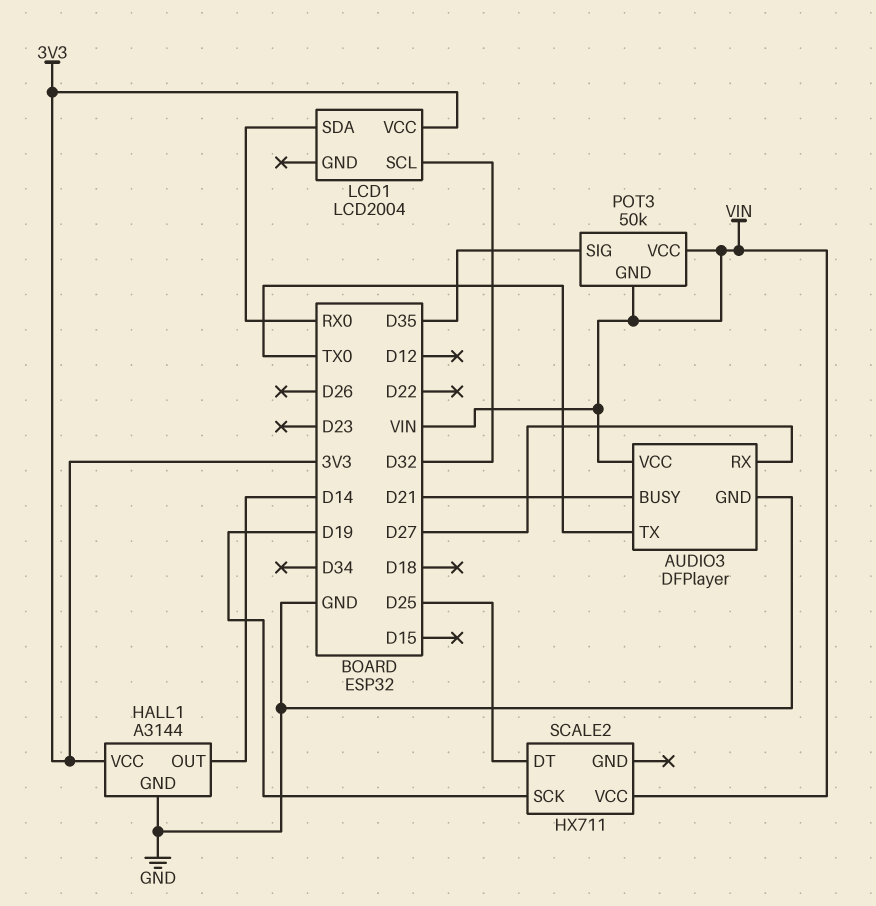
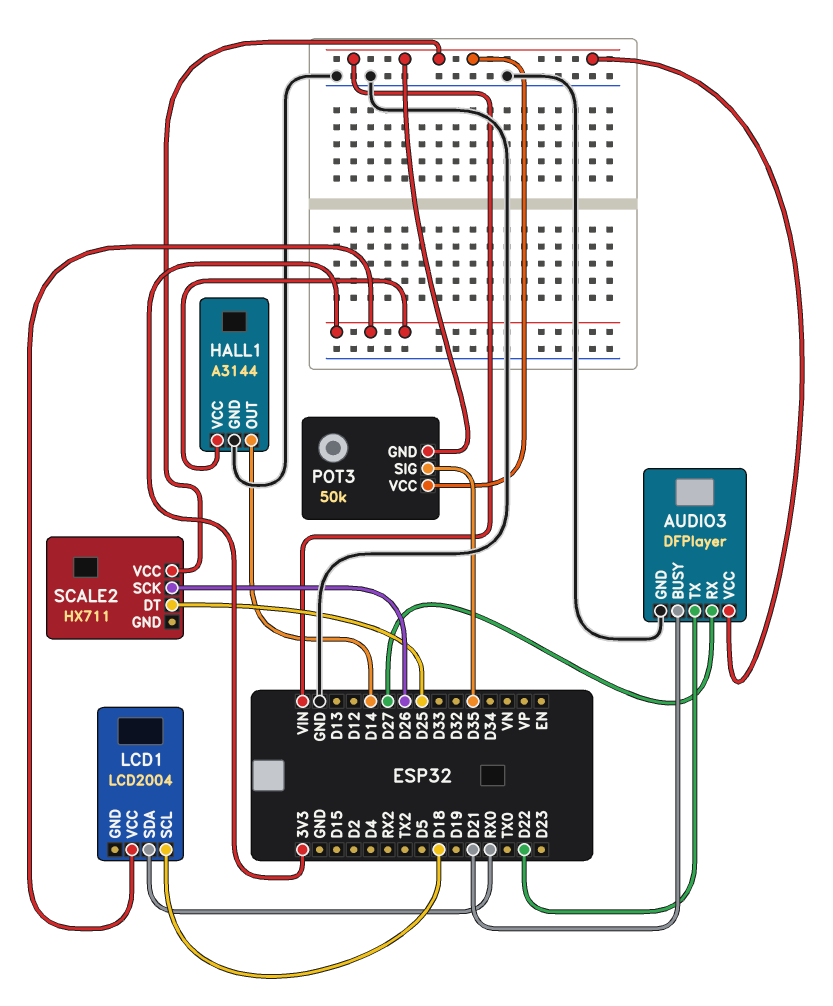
AUDIO3 pin TX: TX0 -> D22
LCD1 pin SCL: D32 -> D18
SCALE2 pin SCK: D19 -> D26

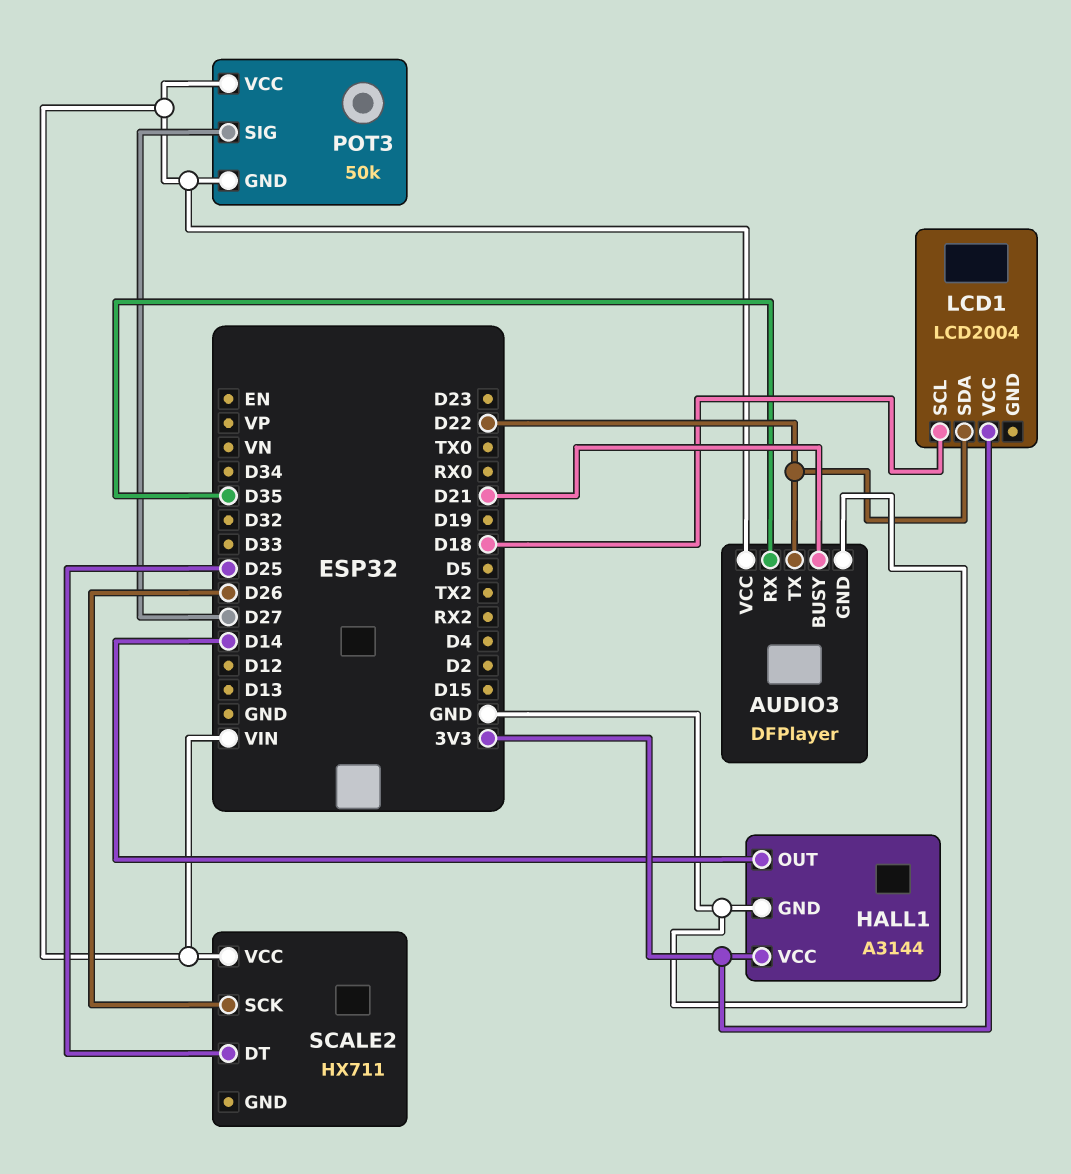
AUDIO3 pin RX: D27 -> D35
LCD1 pin SDA: RX0 -> D22
POT3 pin SIG: D35 -> D27

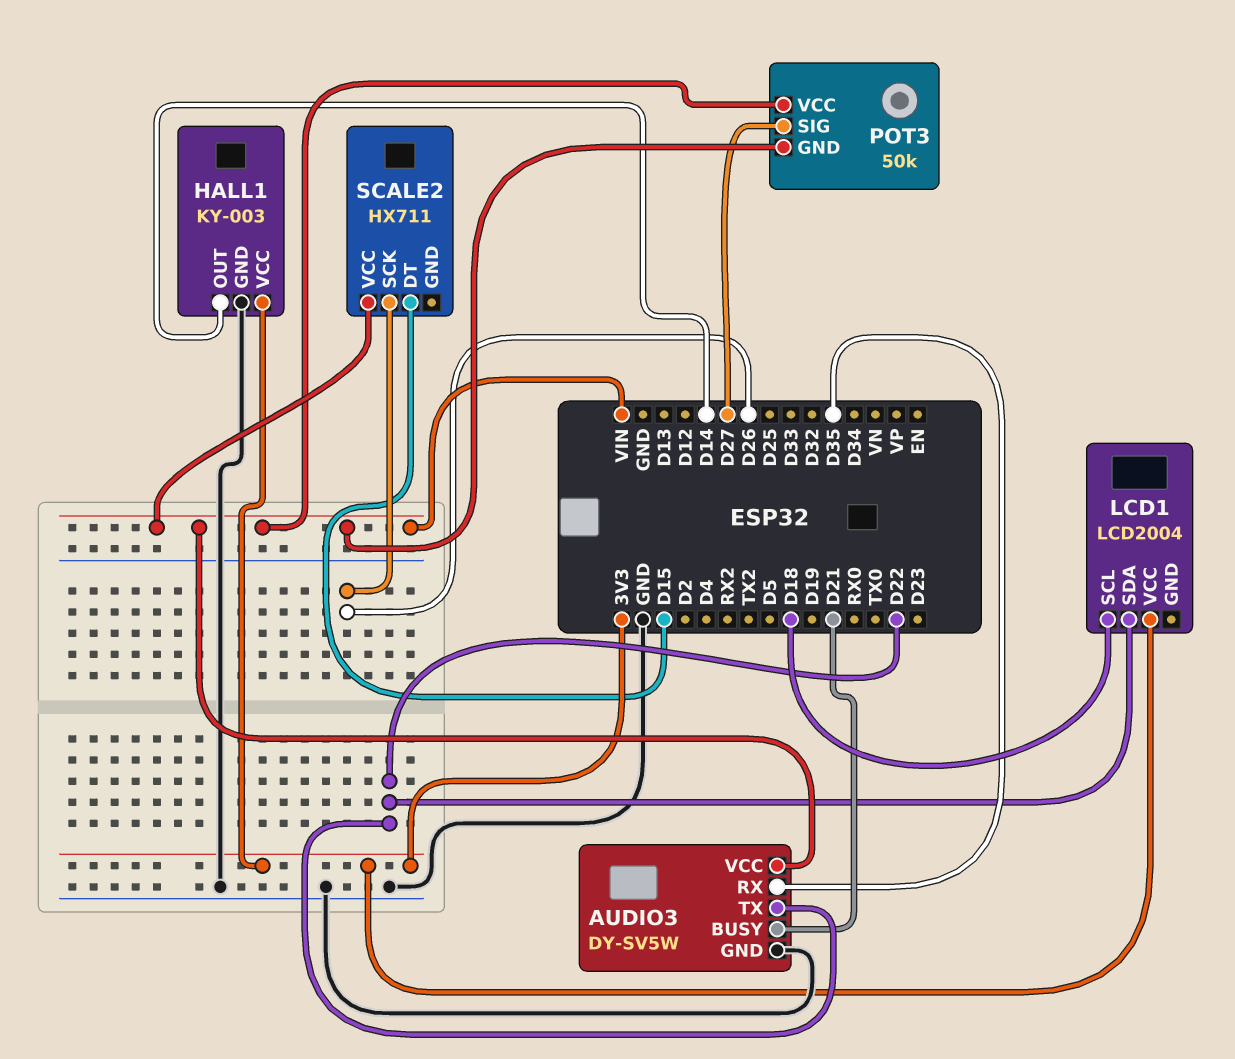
AUDIO3: DFPlayer -> DY-SV5W
HALL1: A3144 -> KY-003
SCALE2 pin DT: D25 -> D15

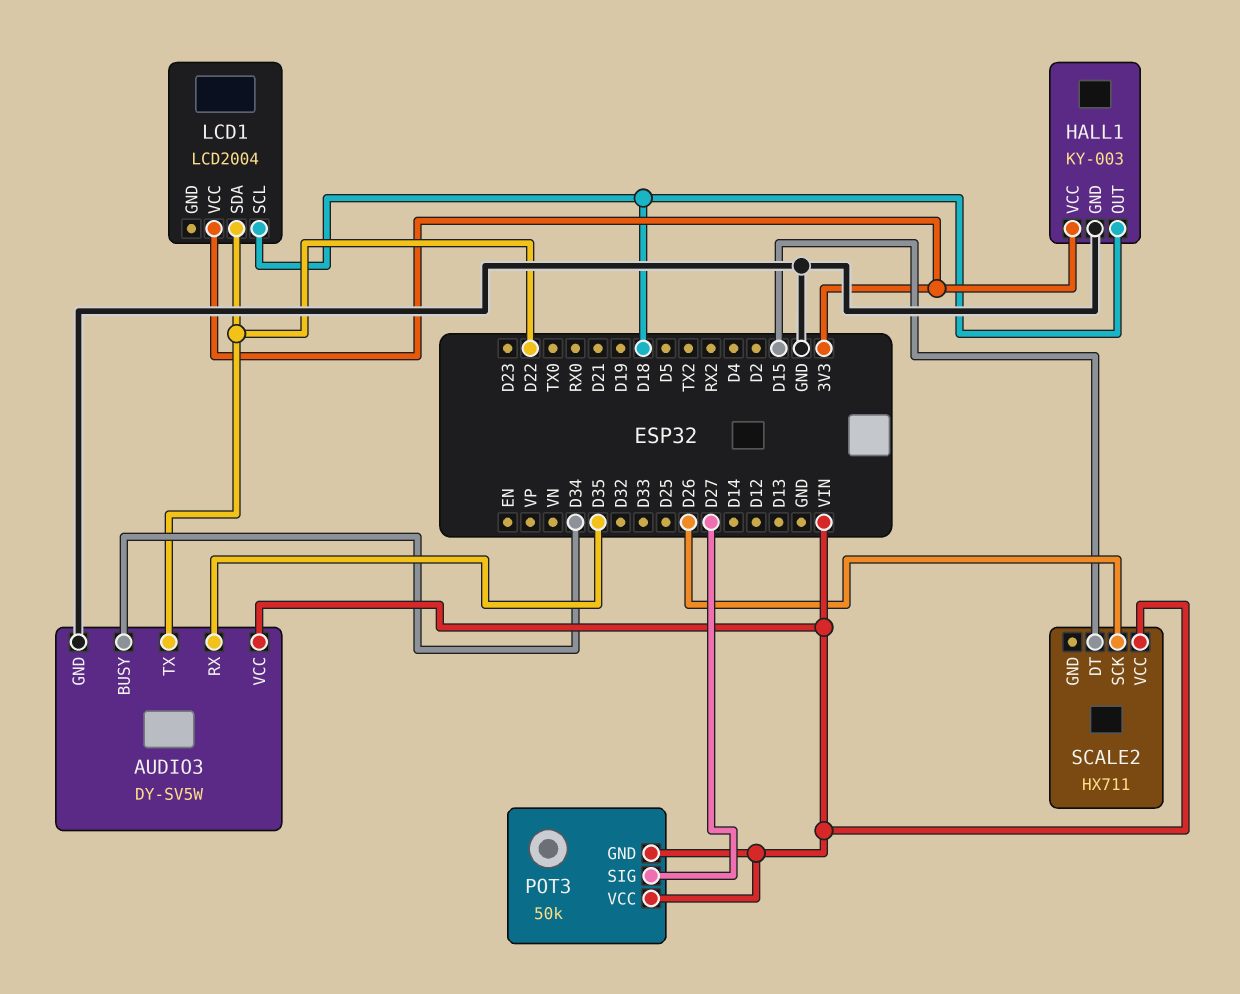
AUDIO3 pin BUSY: D21 -> D34
HALL1 pin OUT: D14 -> D18

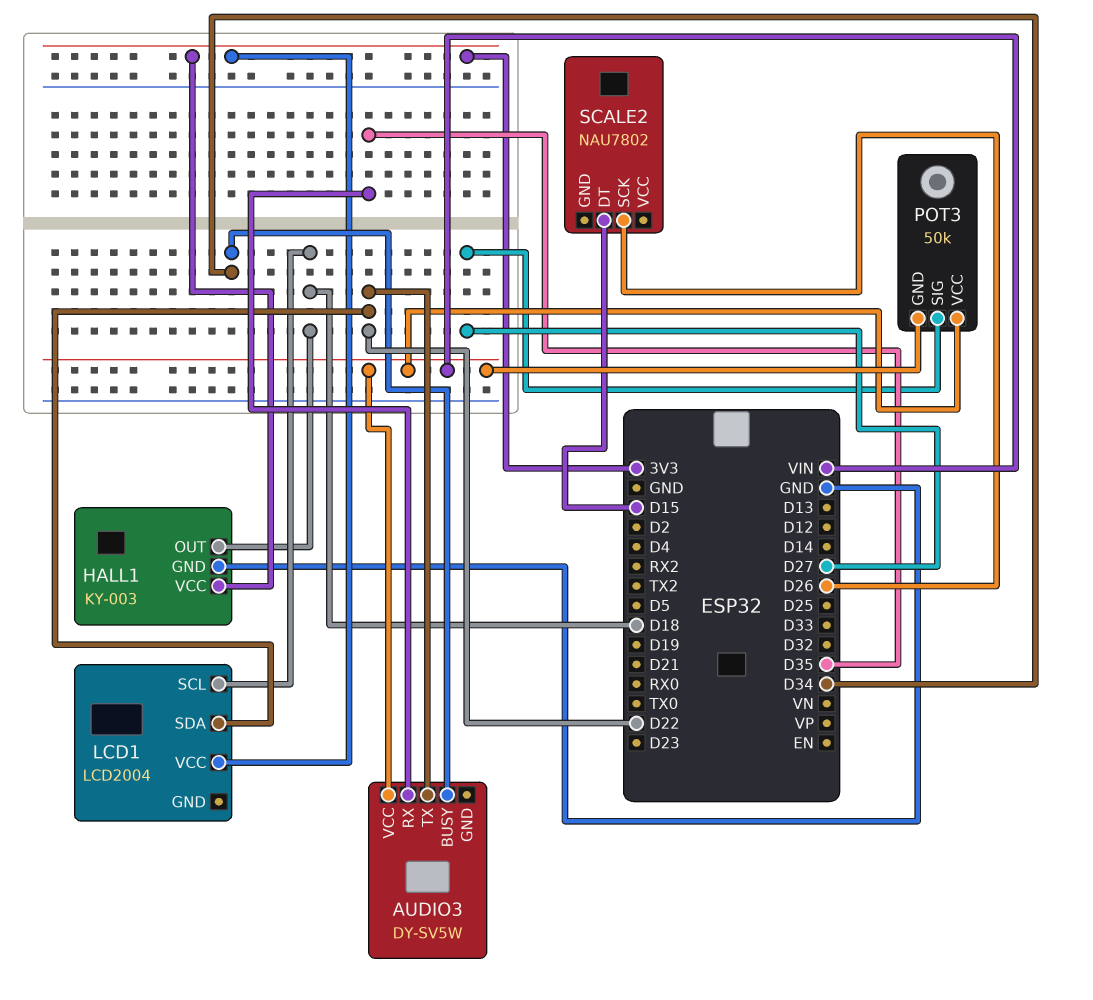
AUDIO3 pin GND: GND -> none
SCALE2: HX711 -> NAU7802
SCALE2 pin VCC: VIN -> none

